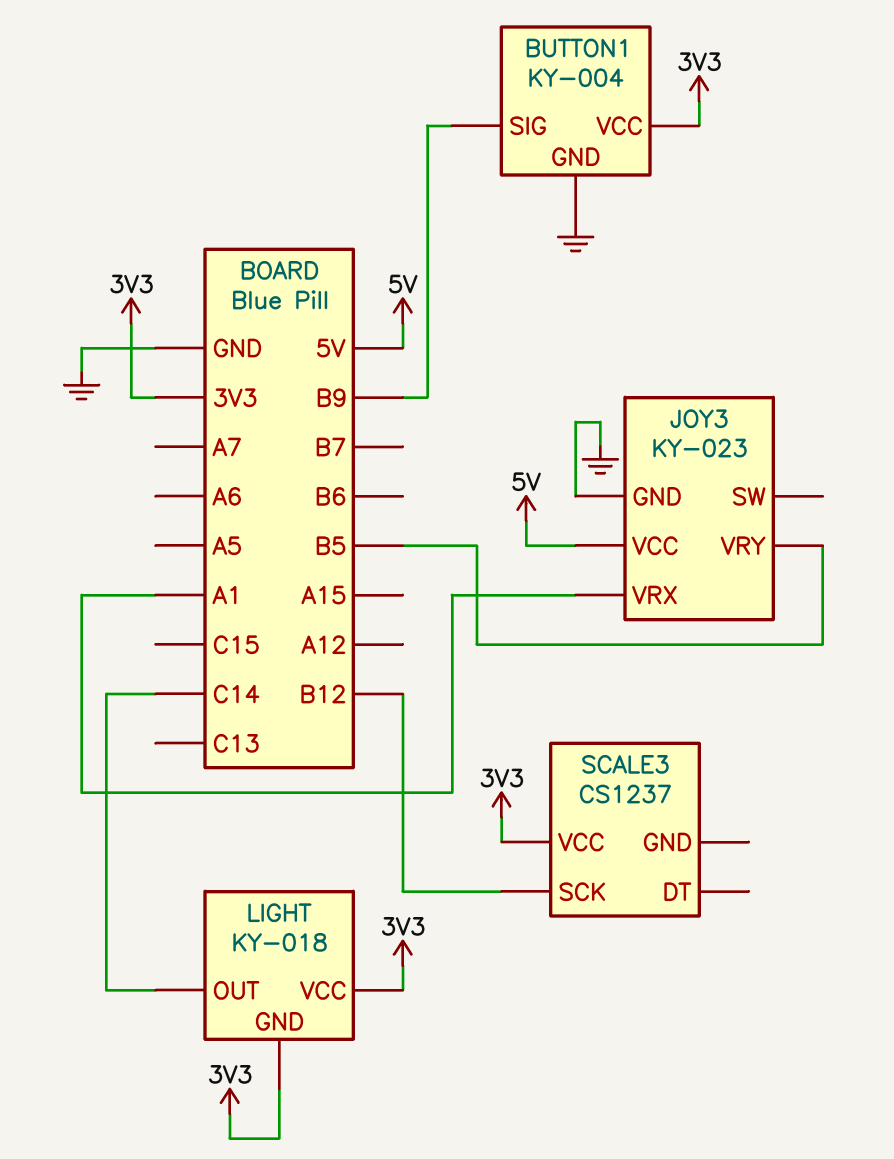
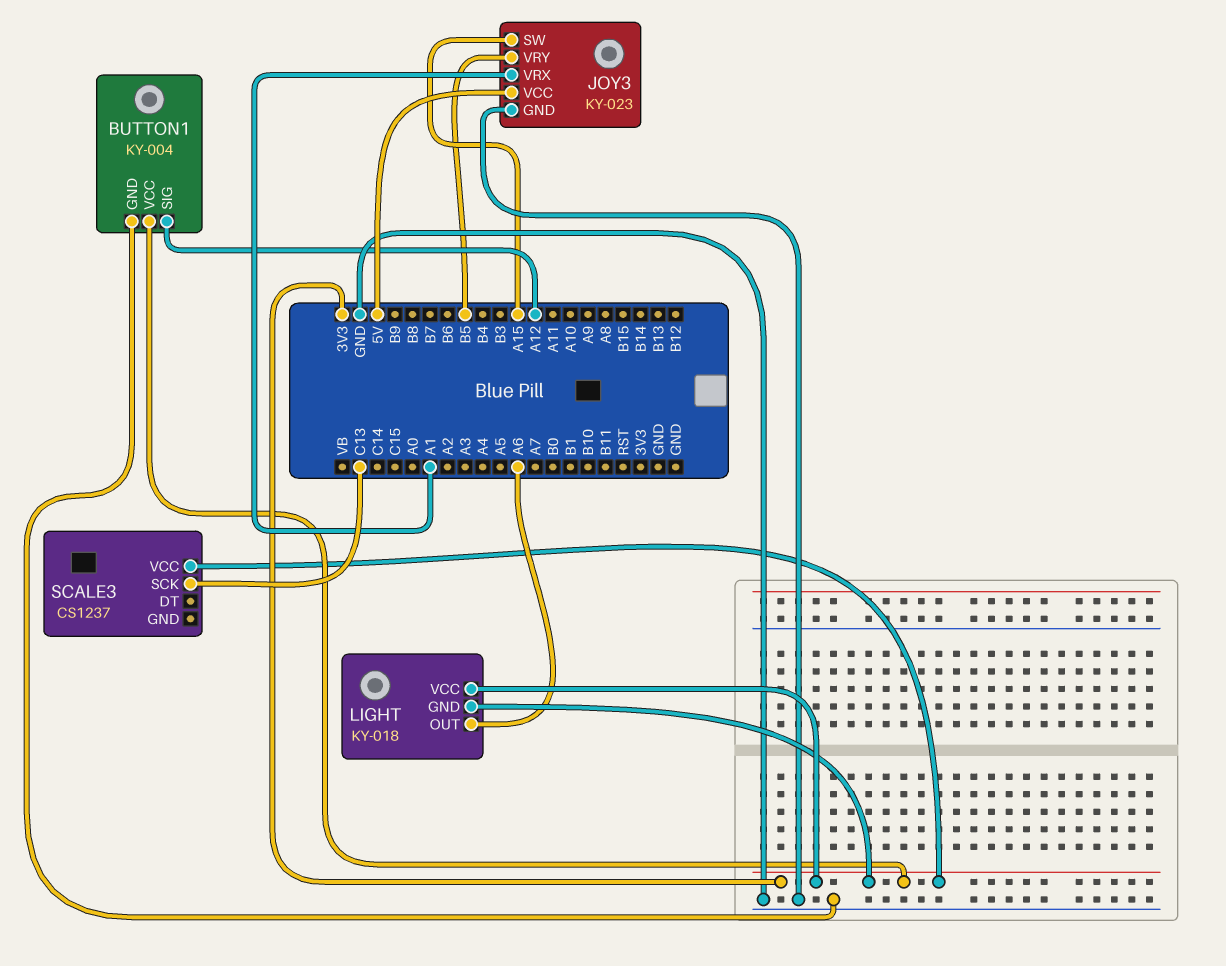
BUTTON1 pin SIG: B9 -> A12
JOY3 pin SW: none -> A15
LIGHT pin OUT: C14 -> A6
SCALE3 pin SCK: B12 -> C13

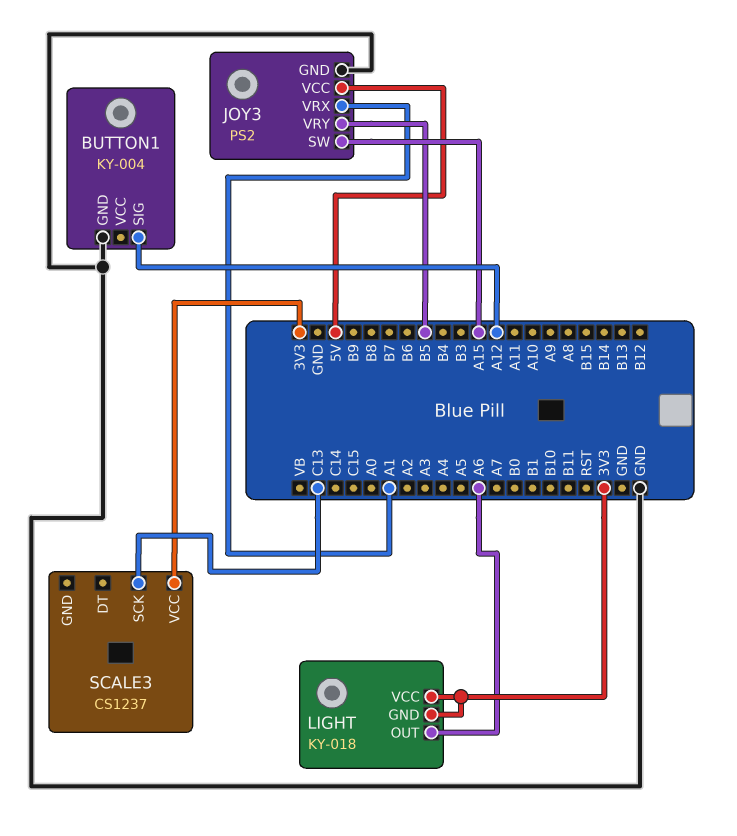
BUTTON1 pin VCC: 3V3 -> none
JOY3: KY-023 -> PS2

